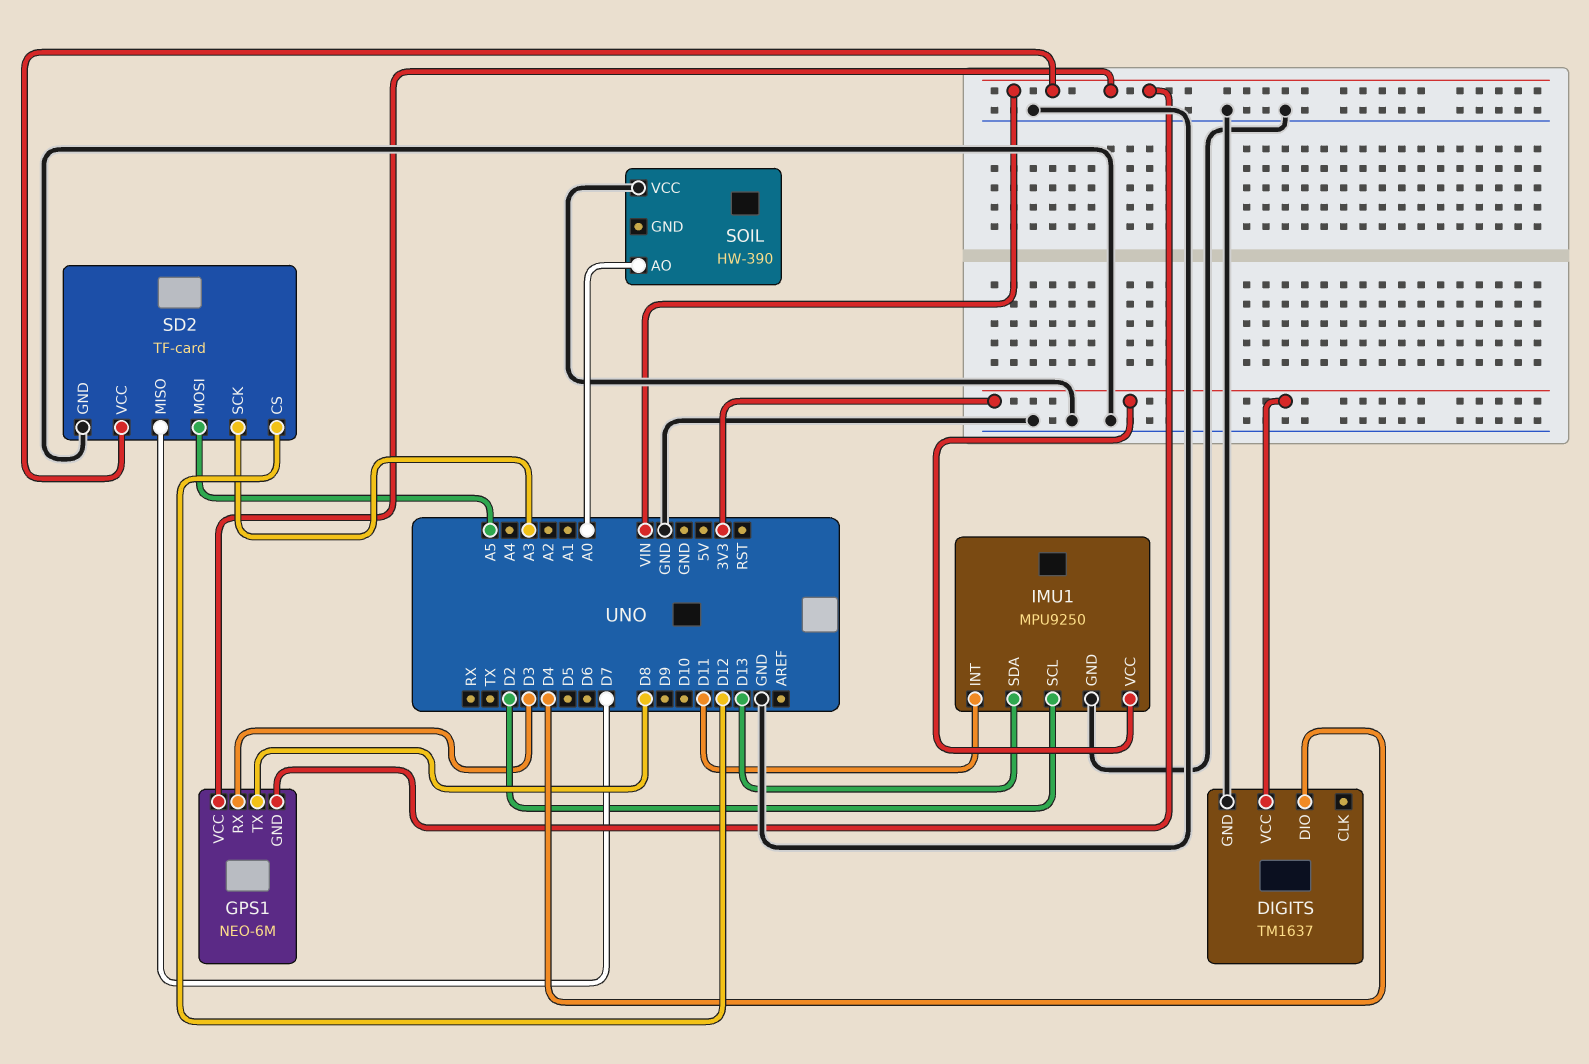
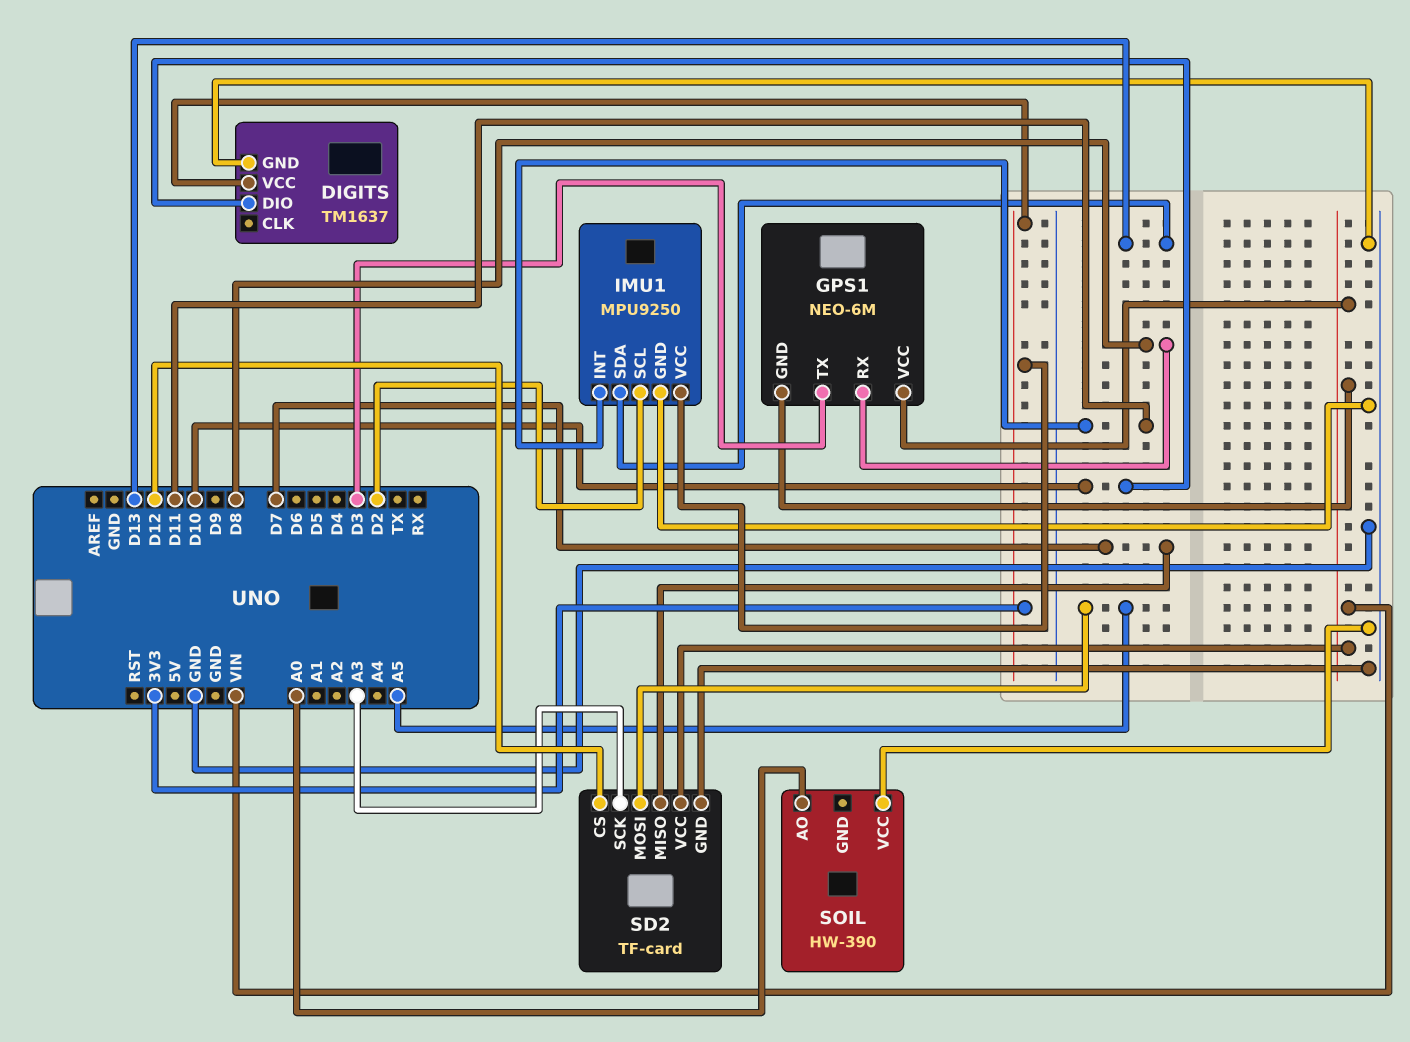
DIGITS pin DIO: D4 -> D10
GPS1 pin RX: D3 -> D8
GPS1 pin TX: D8 -> D3

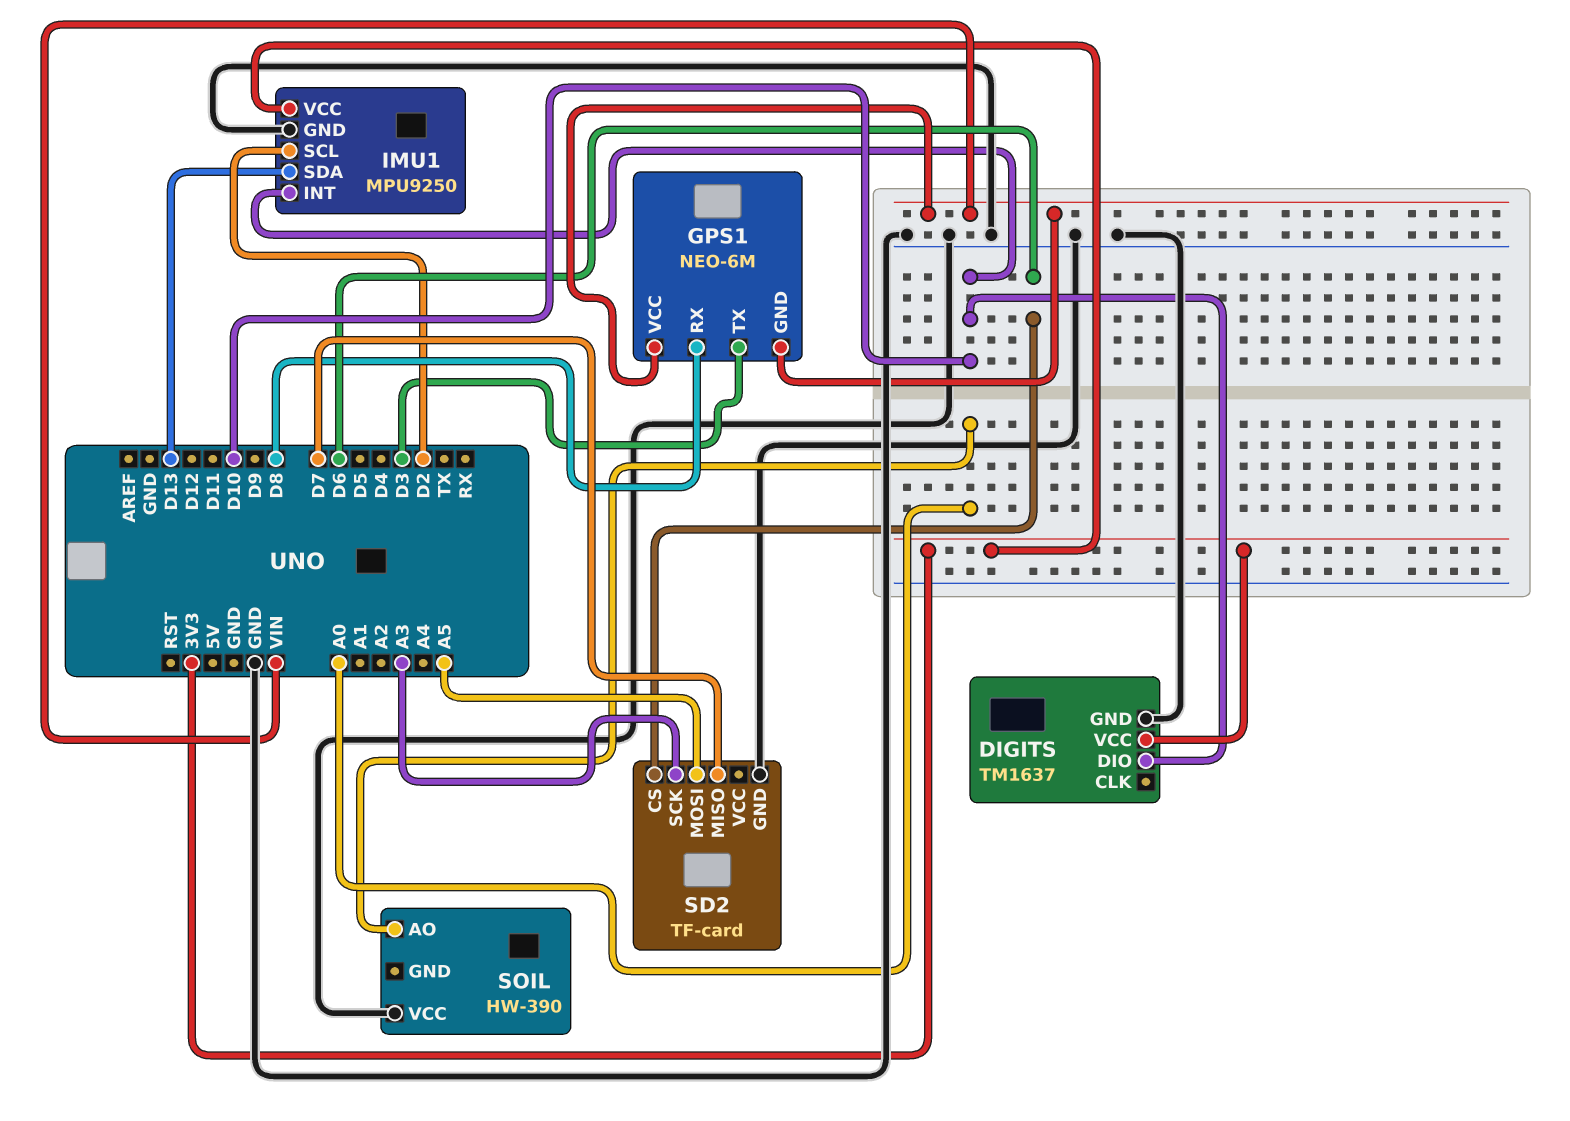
IMU1 pin INT: D11 -> D10
SD2 pin CS: D12 -> D6
SD2 pin VCC: VIN -> none

